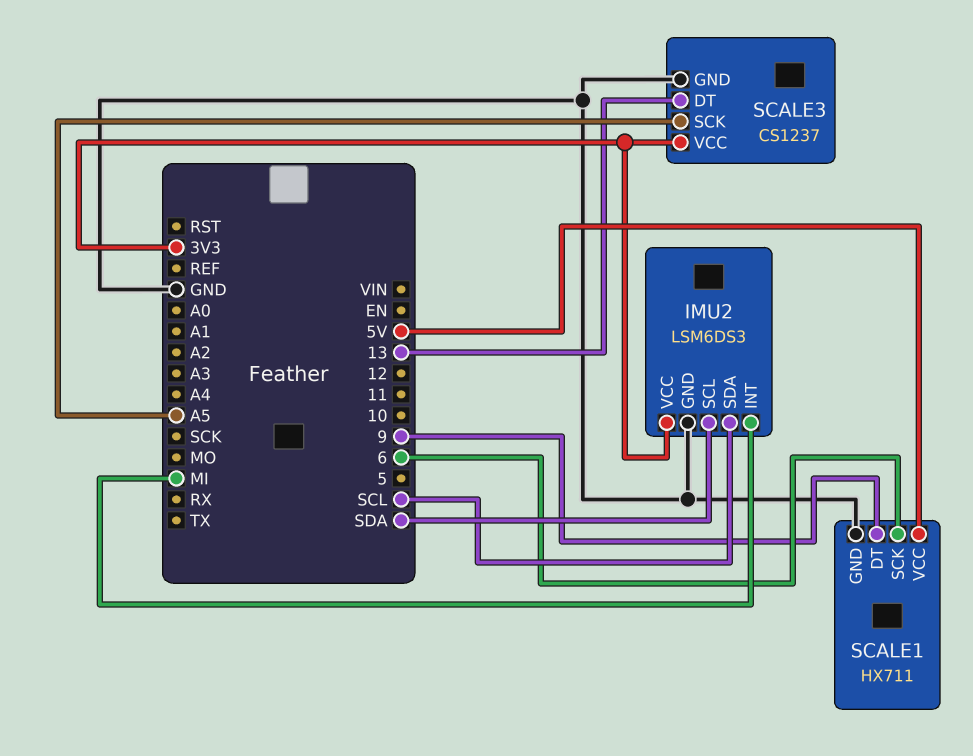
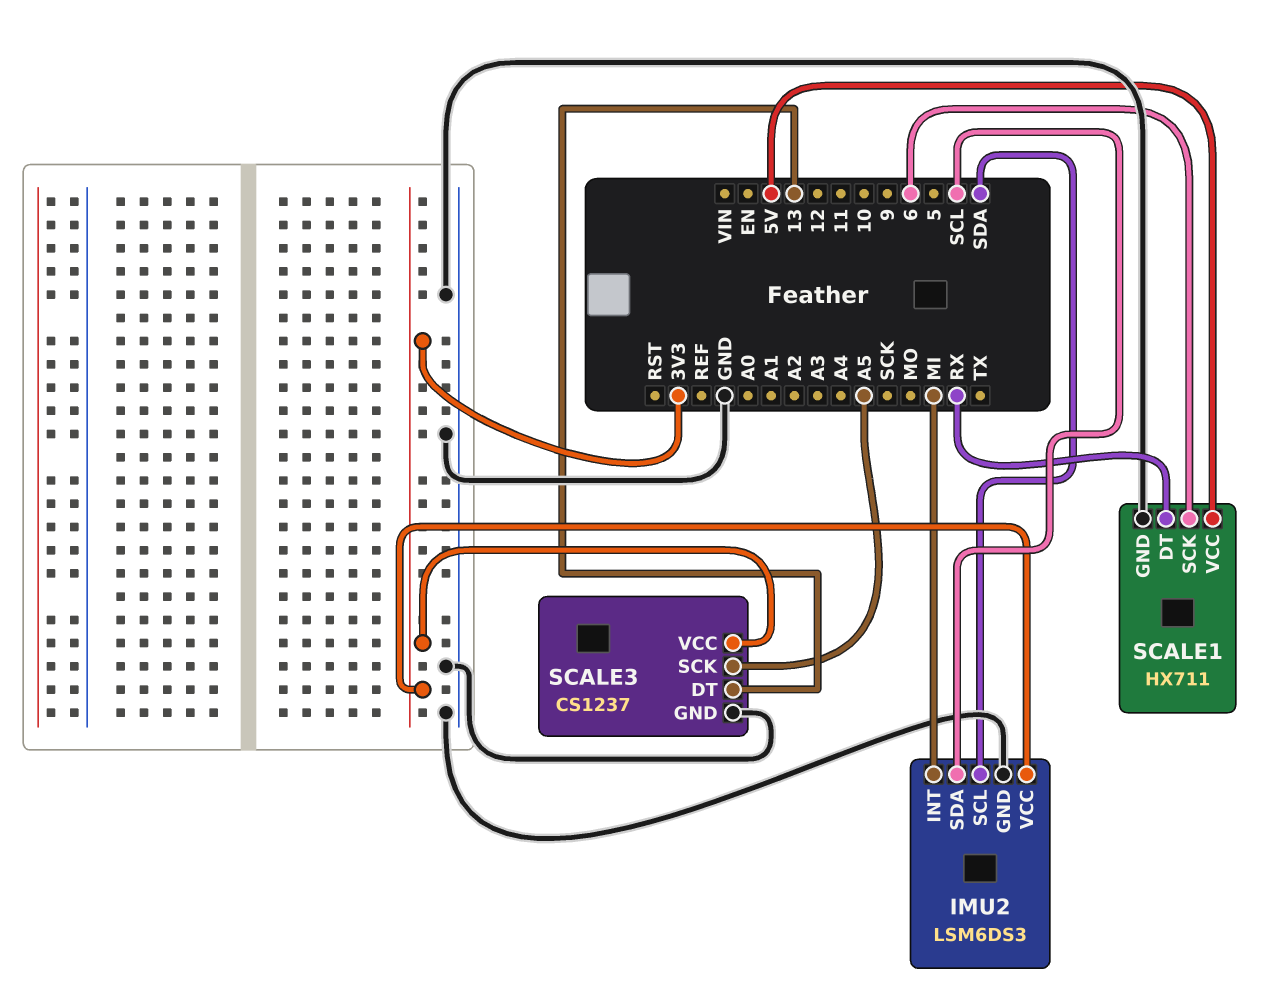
SCALE1 pin DT: 9 -> RX

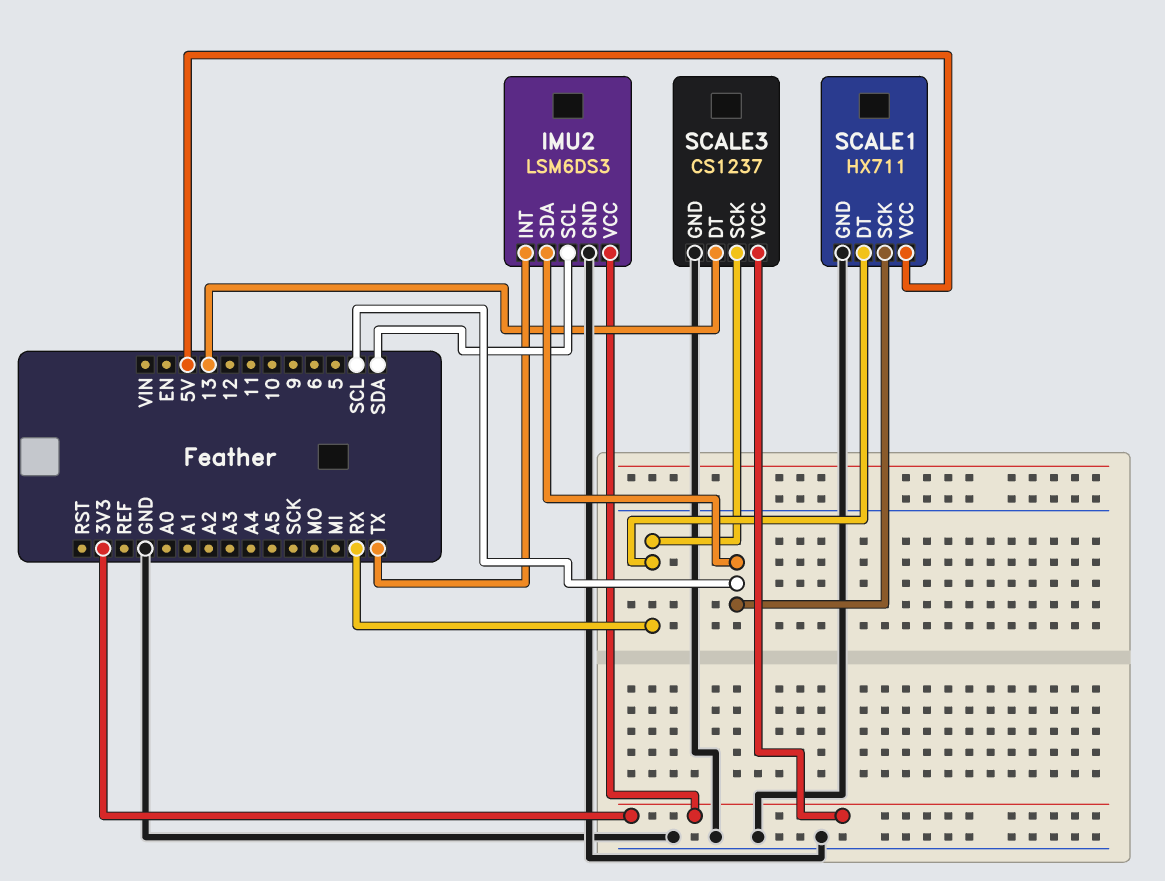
IMU2 pin INT: MI -> TX
SCALE1 pin SCK: 6 -> SCL
SCALE3 pin SCK: A5 -> RX

